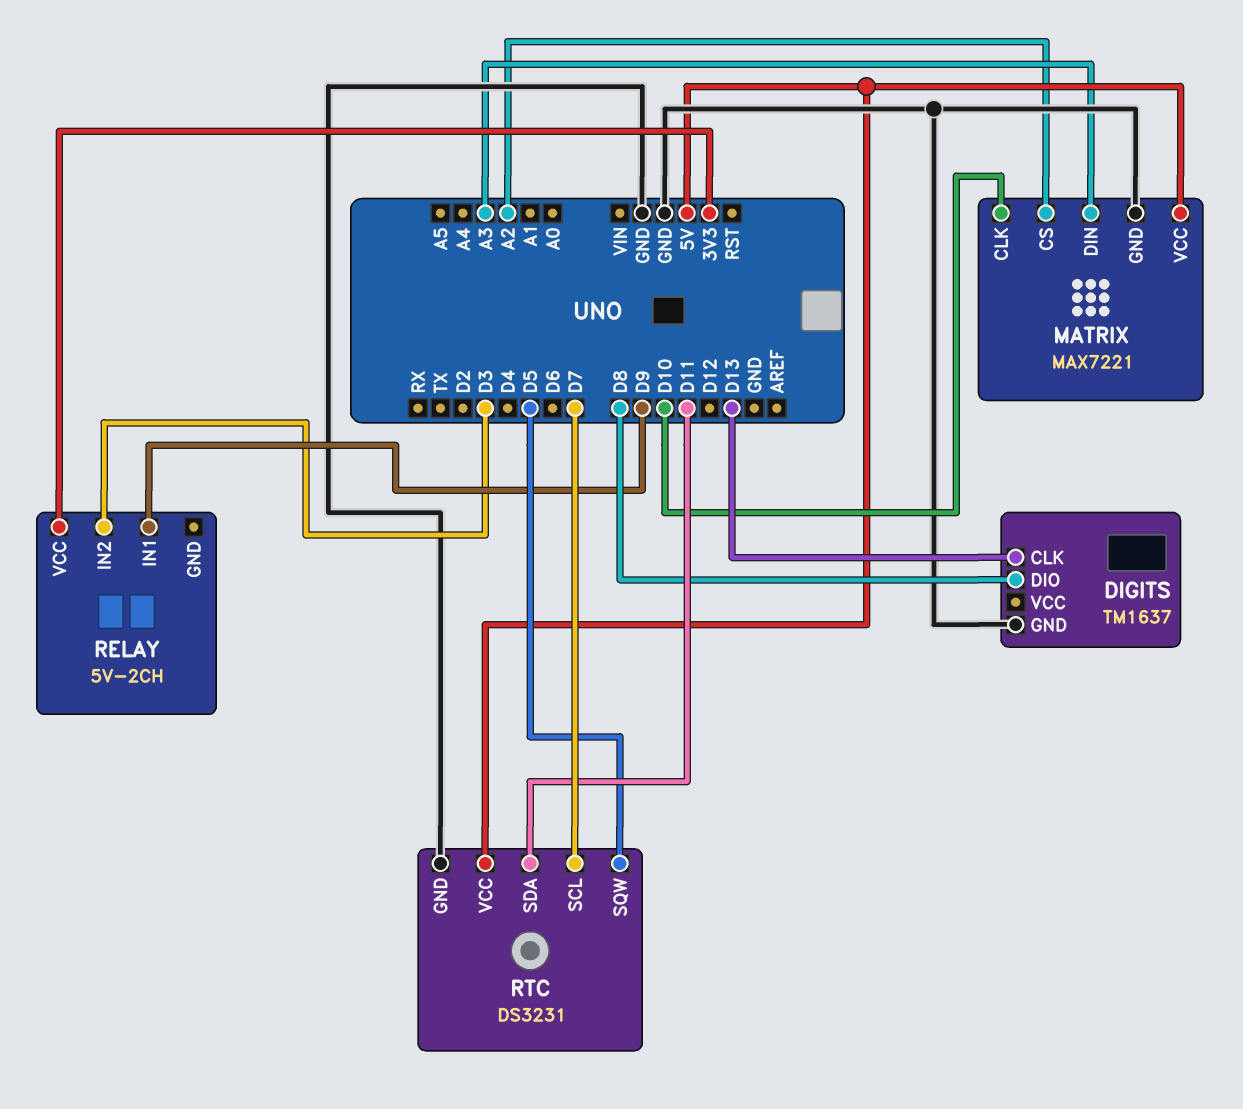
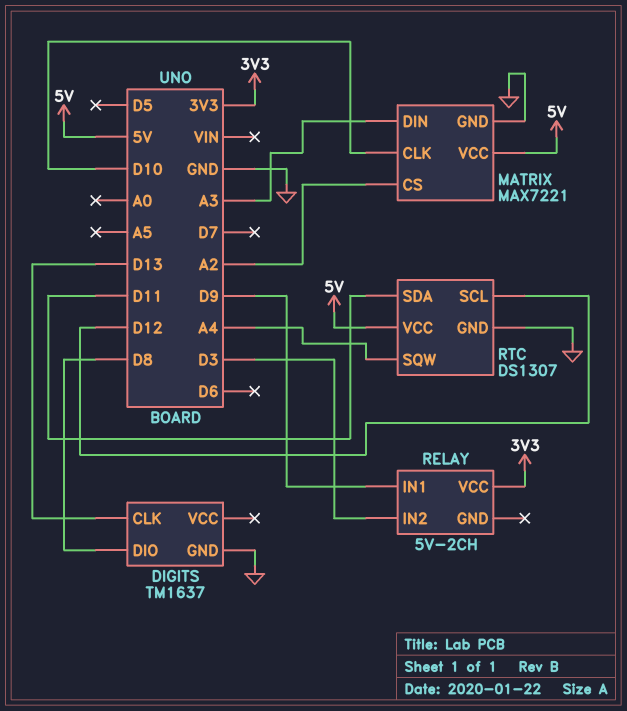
RTC: DS3231 -> DS1307
RTC pin SCL: D7 -> D12
RTC pin SQW: D5 -> A4

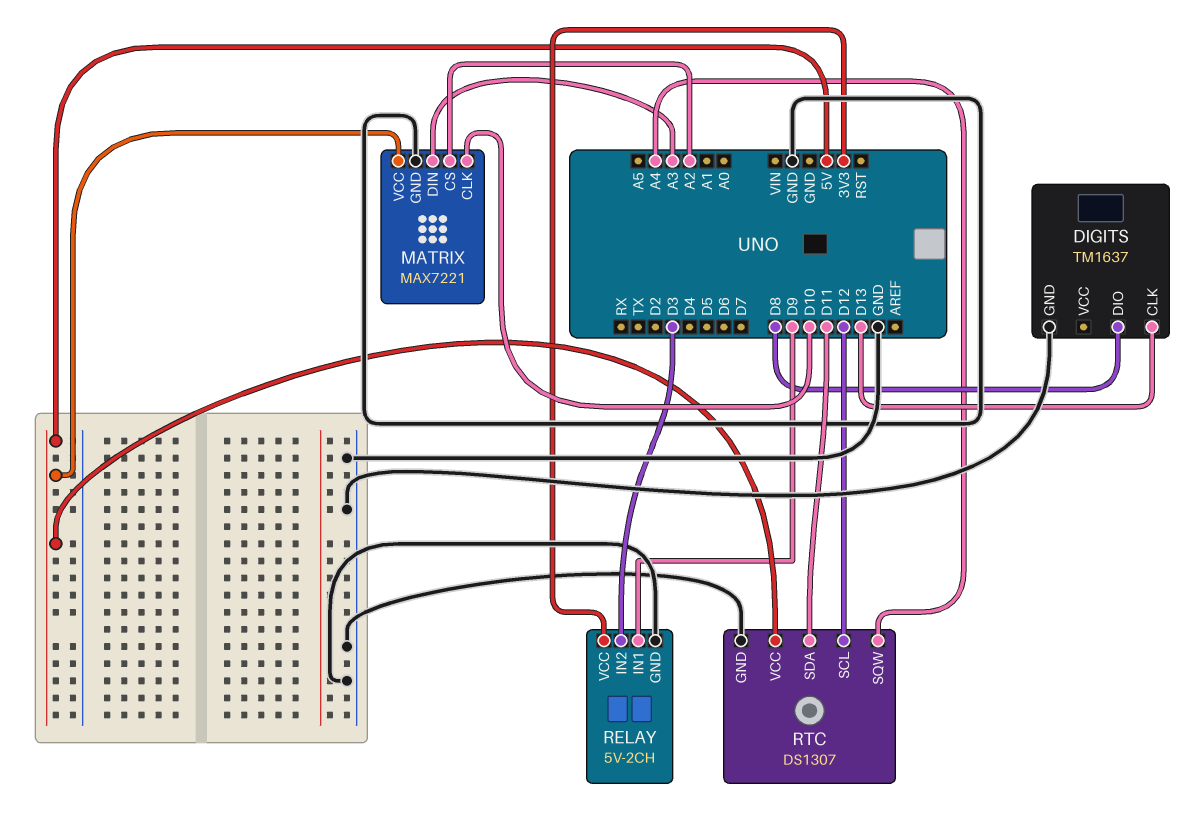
RELAY pin GND: none -> GND

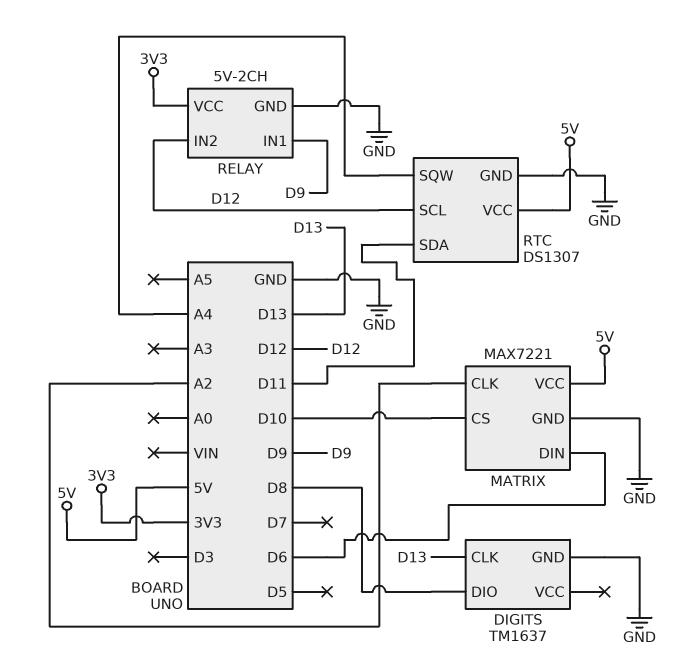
MATRIX pin CLK: D10 -> A2
MATRIX pin CS: A2 -> D10
MATRIX pin DIN: A3 -> D6
RELAY pin IN2: D3 -> D12

